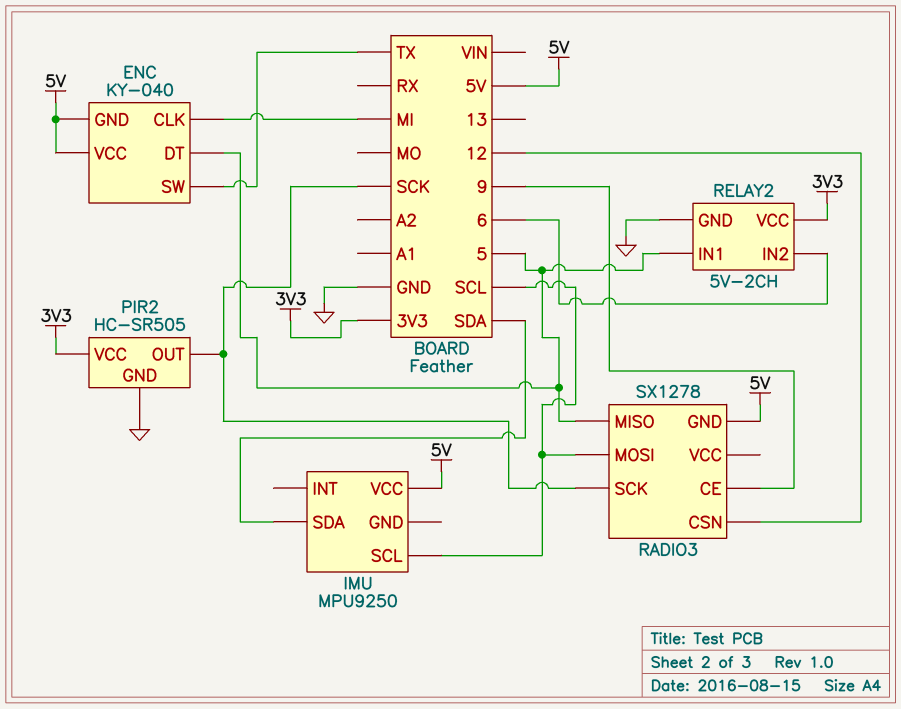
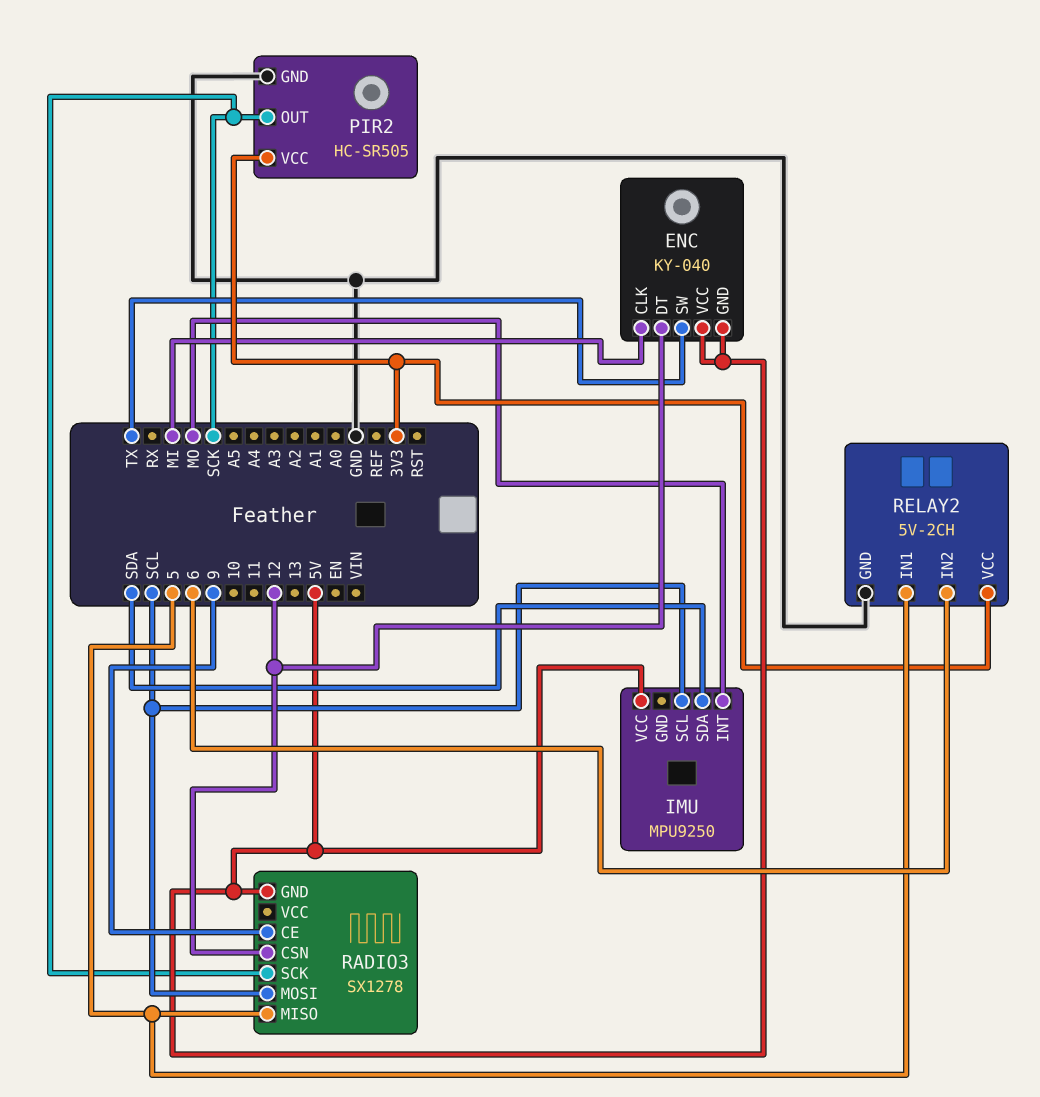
ENC pin DT: 5 -> 12
IMU pin INT: none -> MO

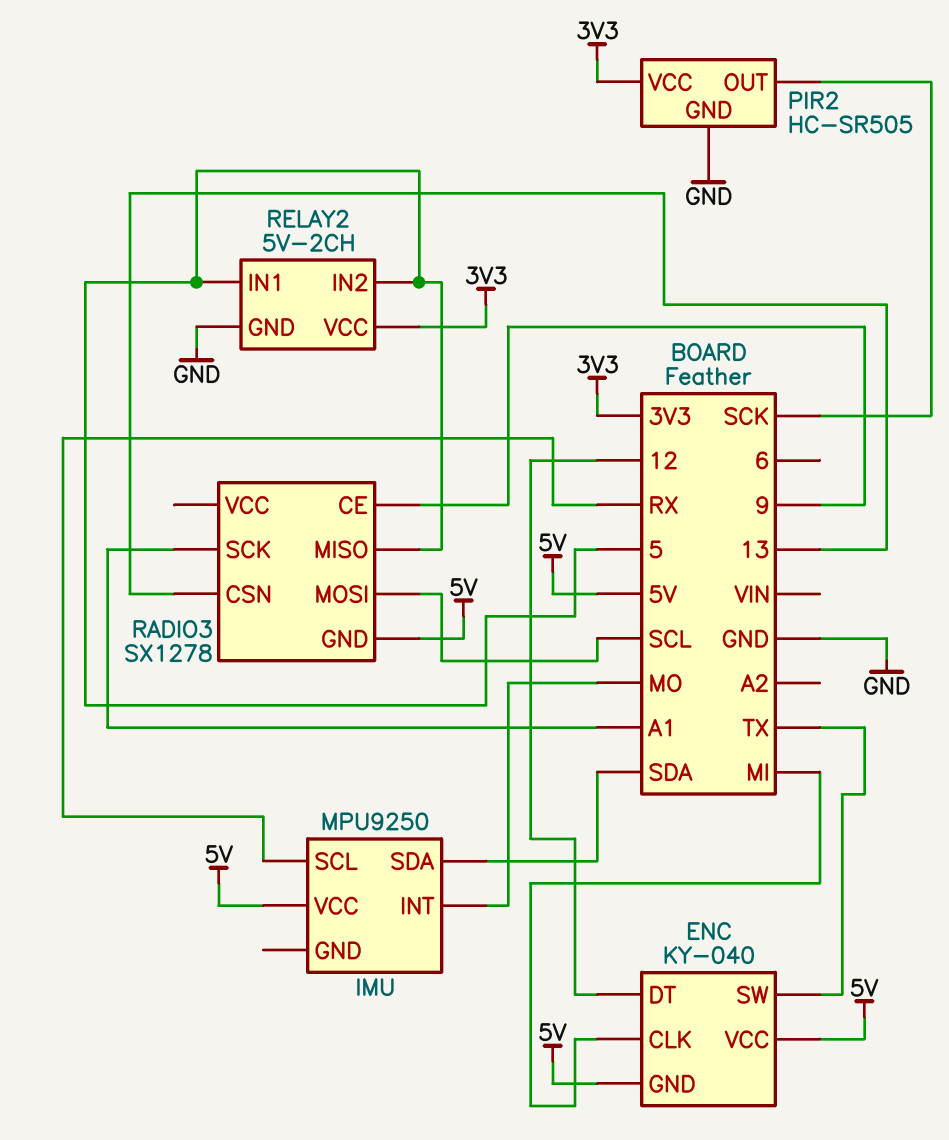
IMU pin SCL: SCL -> RX
RADIO3 pin CSN: 12 -> 13
RADIO3 pin SCK: SCK -> A1
RELAY2 pin IN2: 6 -> 5

